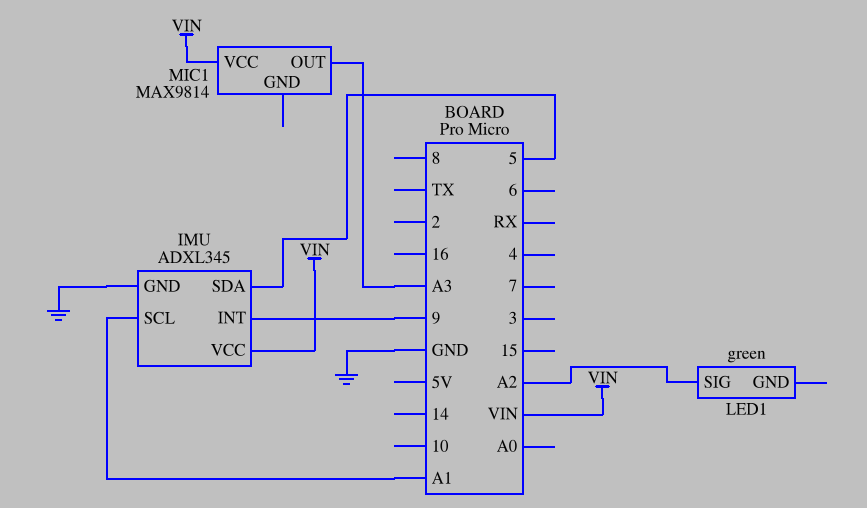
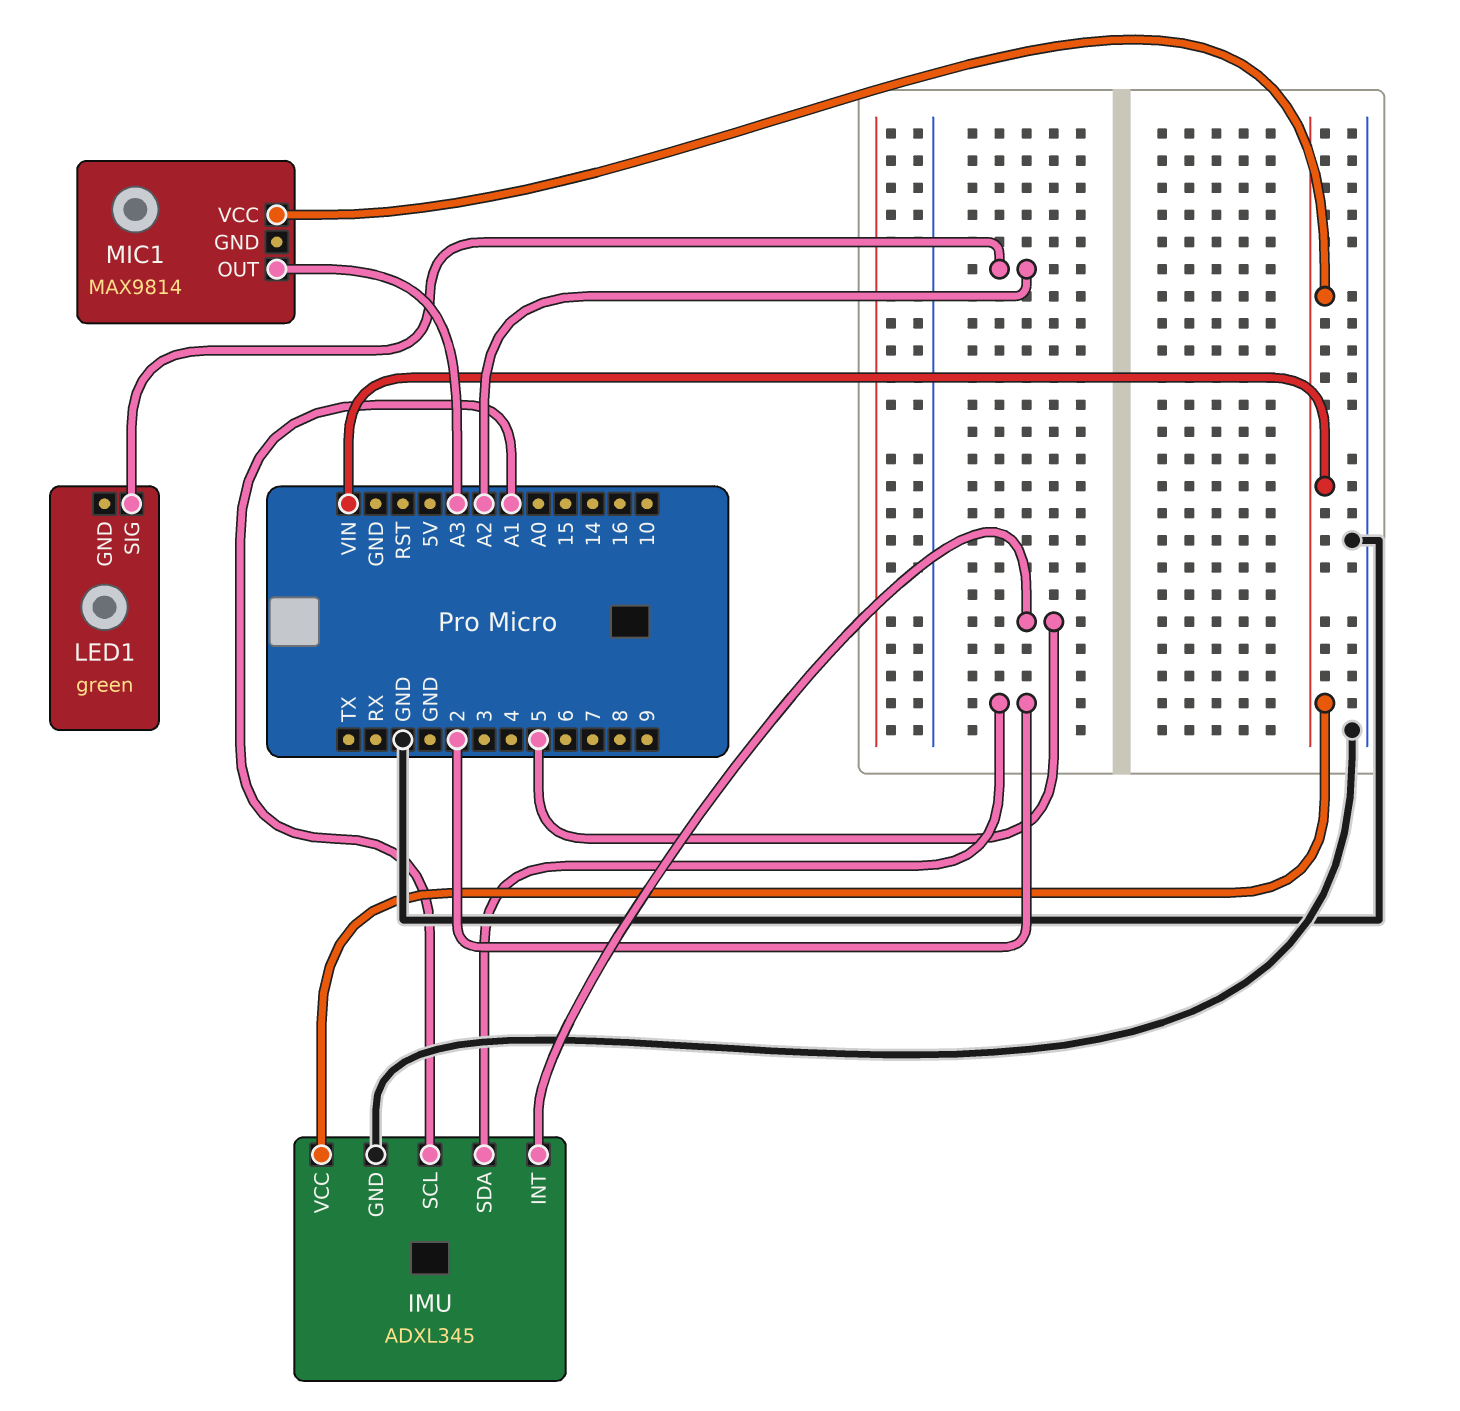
IMU pin INT: 9 -> 5
IMU pin SDA: 5 -> 2

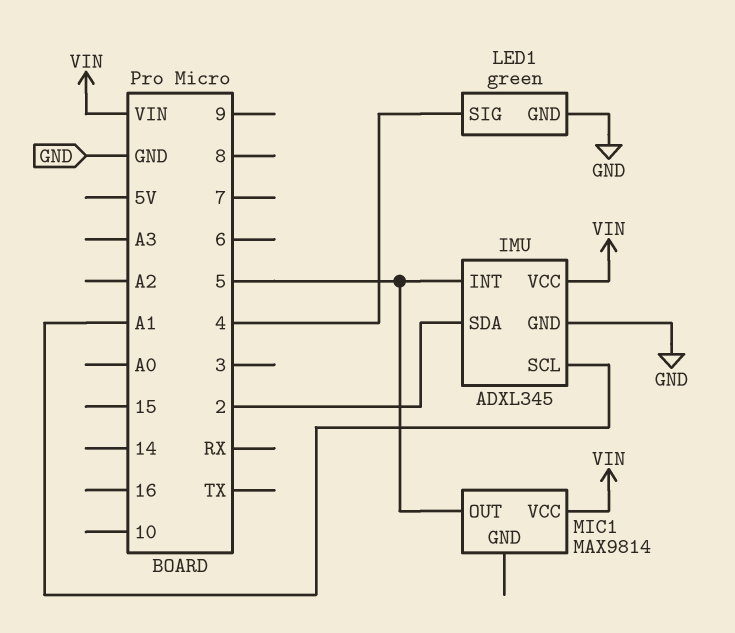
LED1 pin GND: none -> GND
LED1 pin SIG: A2 -> 4
MIC1 pin OUT: A3 -> 5

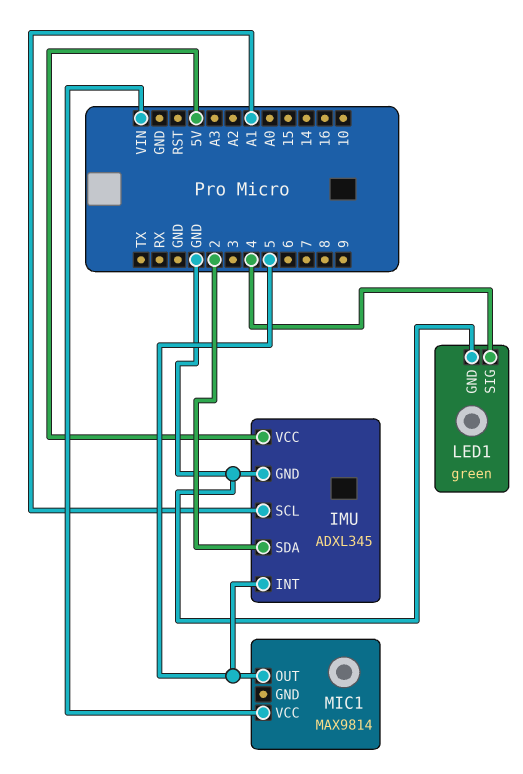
IMU pin VCC: VIN -> 5V

